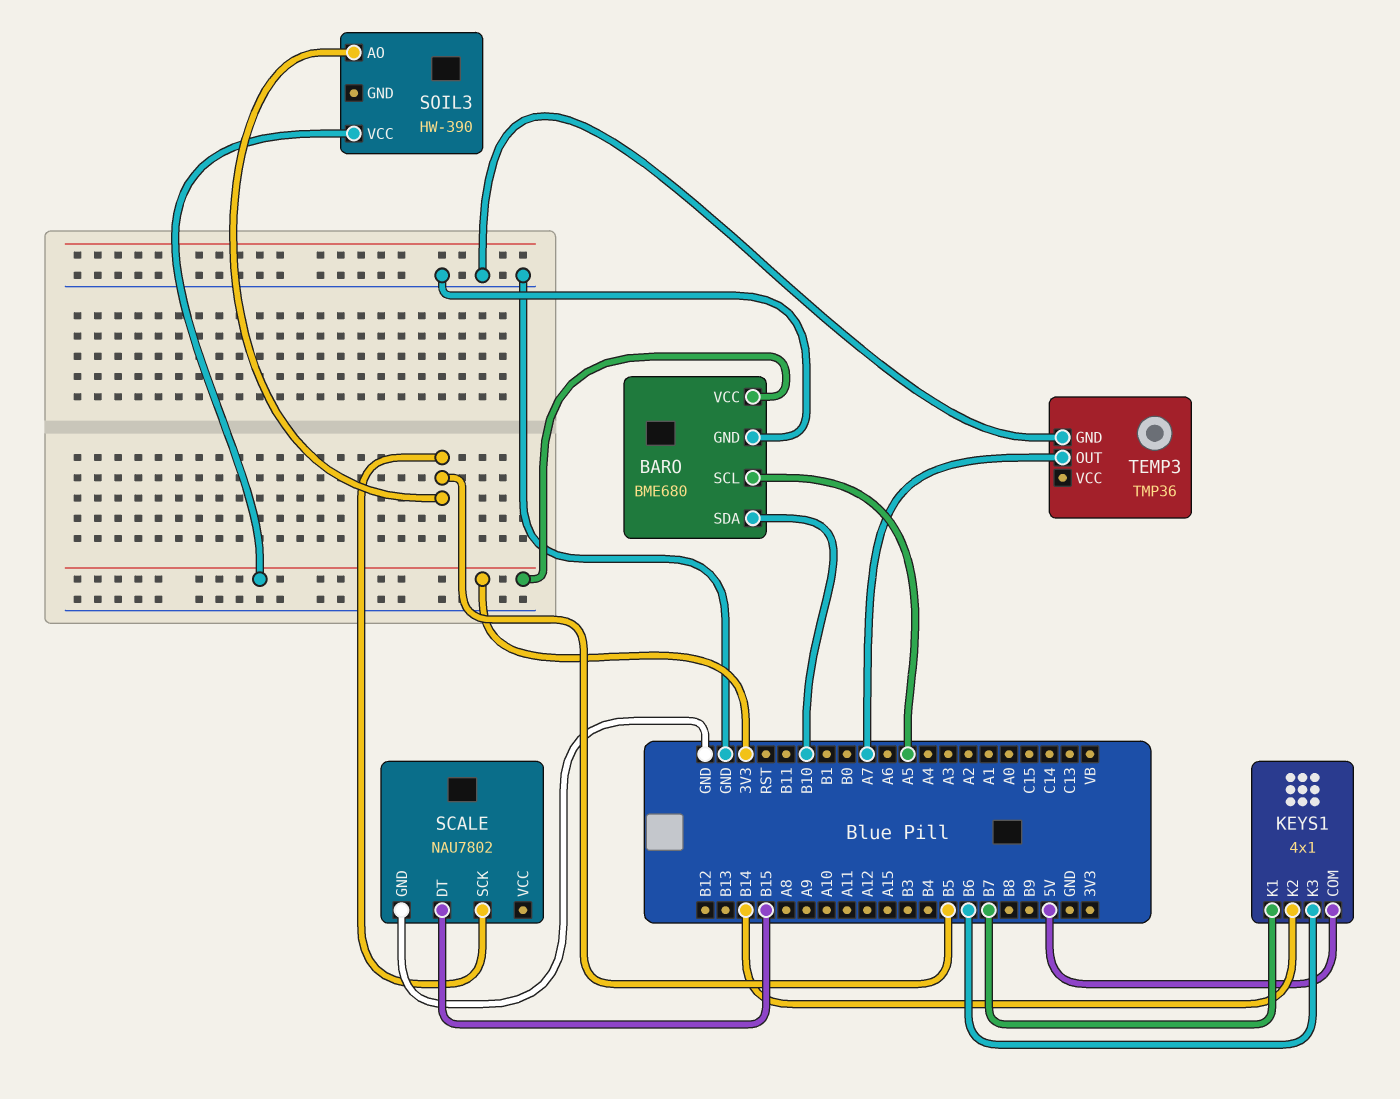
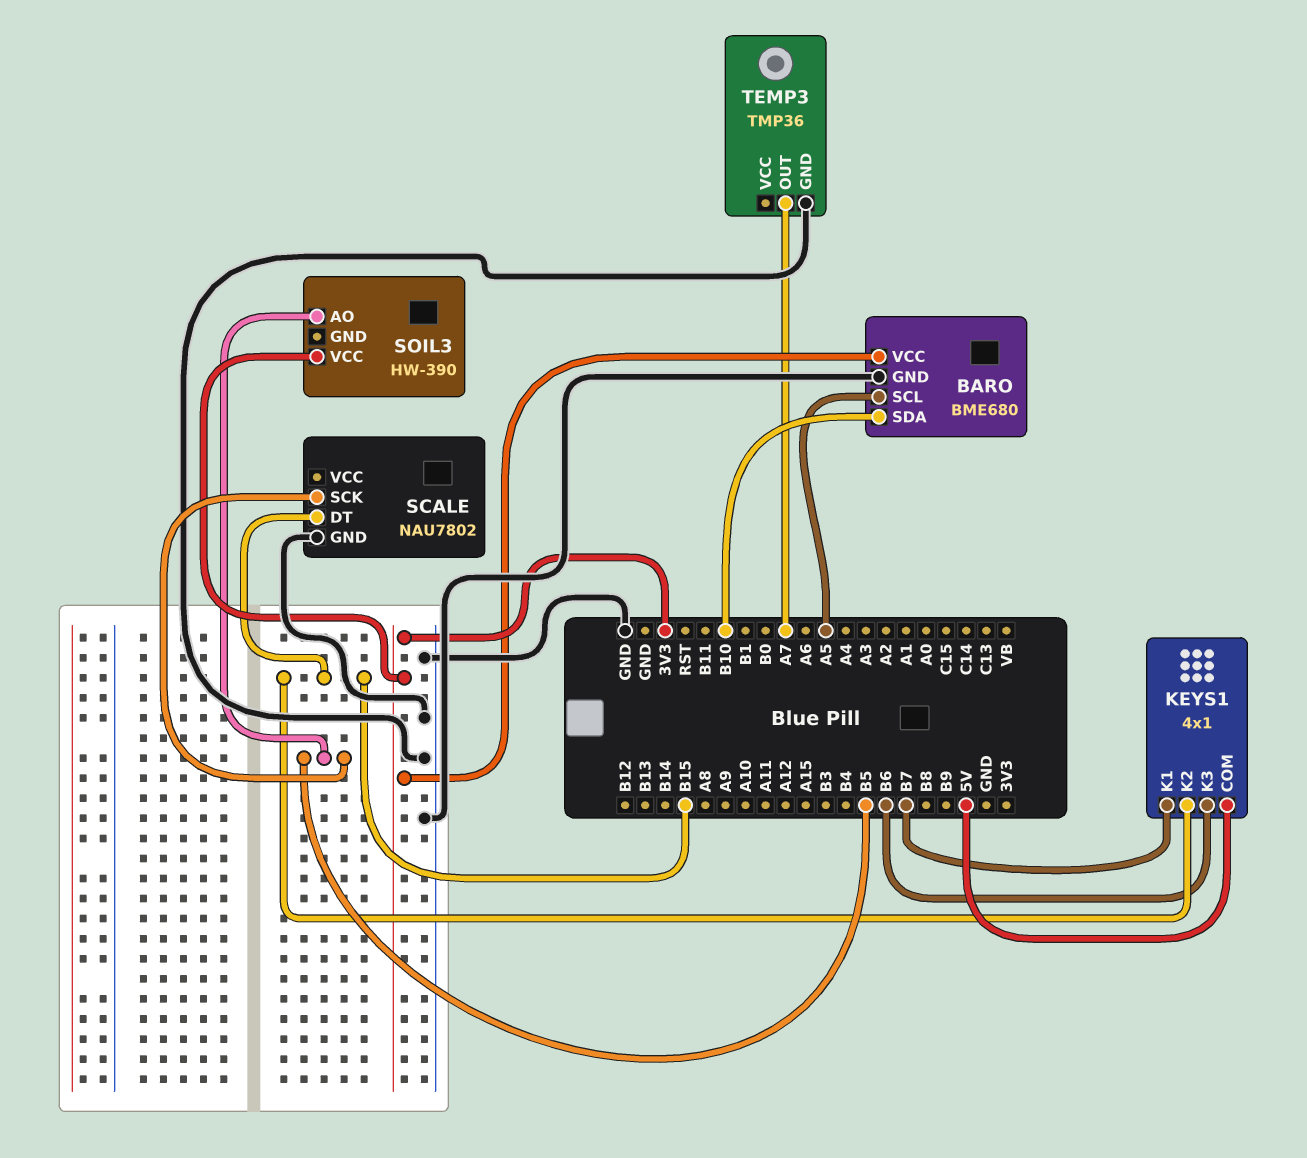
KEYS1 pin K2: B14 -> B15

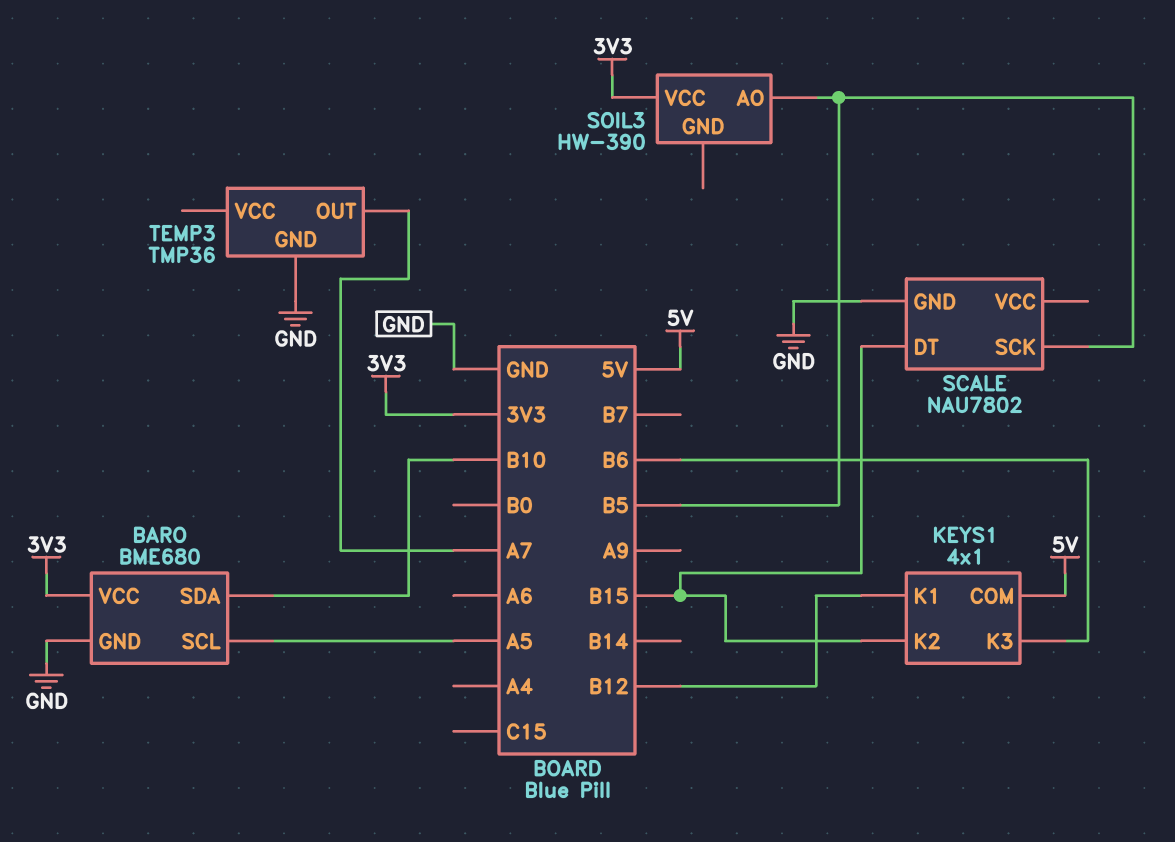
KEYS1 pin K1: B7 -> B12

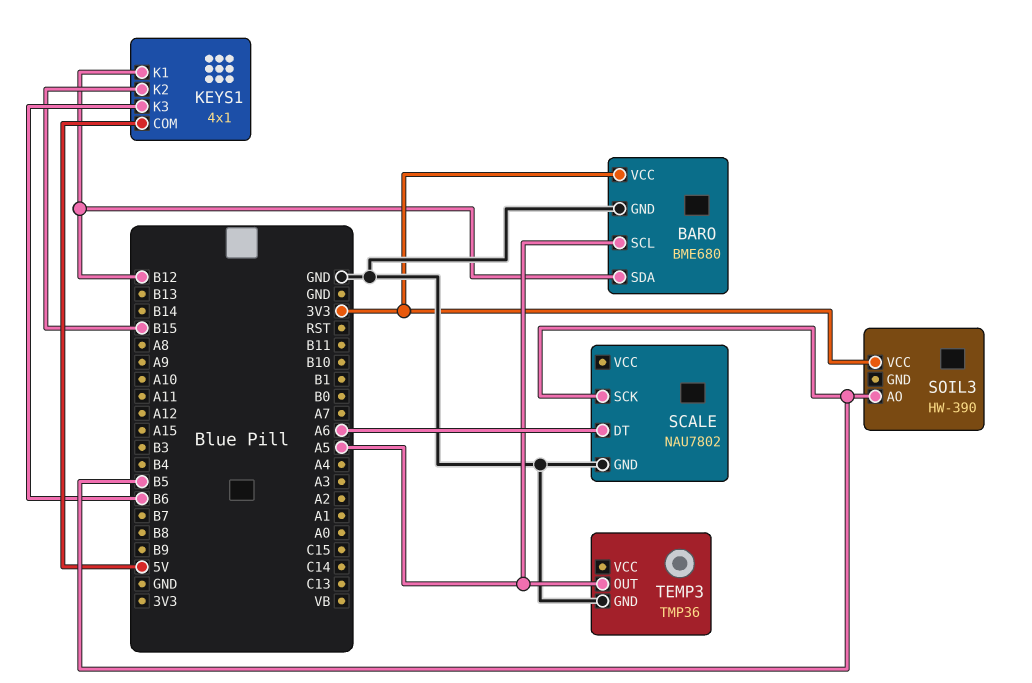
BARO pin SDA: B10 -> B12
SCALE pin DT: B15 -> A6
TEMP3 pin OUT: A7 -> A5

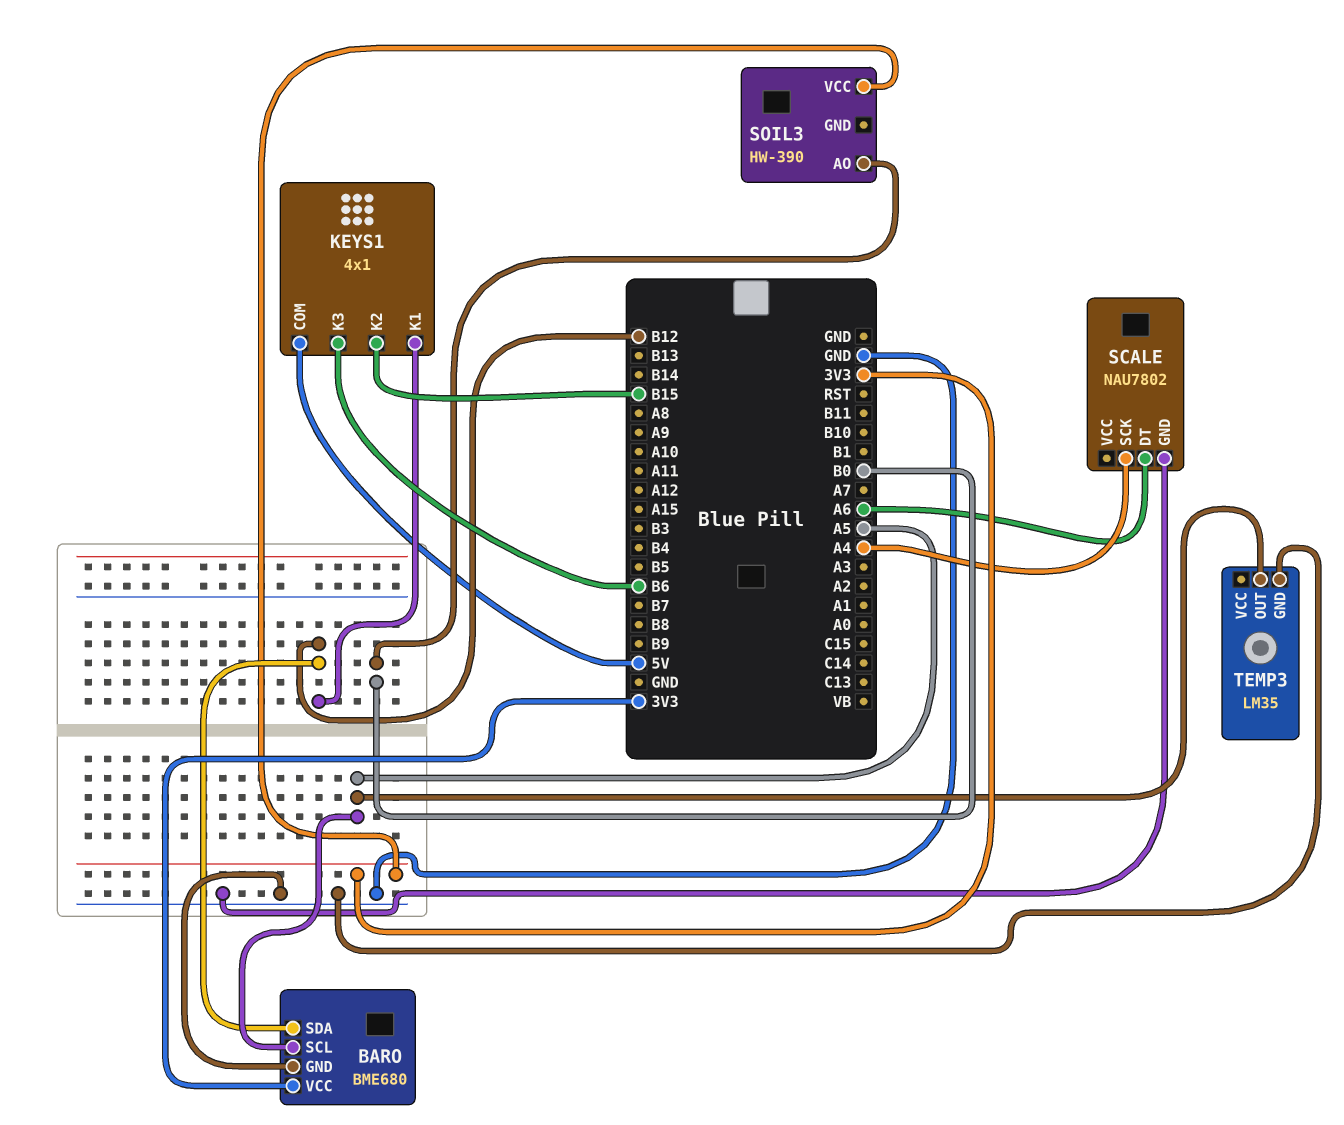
SCALE pin SCK: B5 -> A4
SOIL3 pin AO: B5 -> B0
TEMP3: TMP36 -> LM35

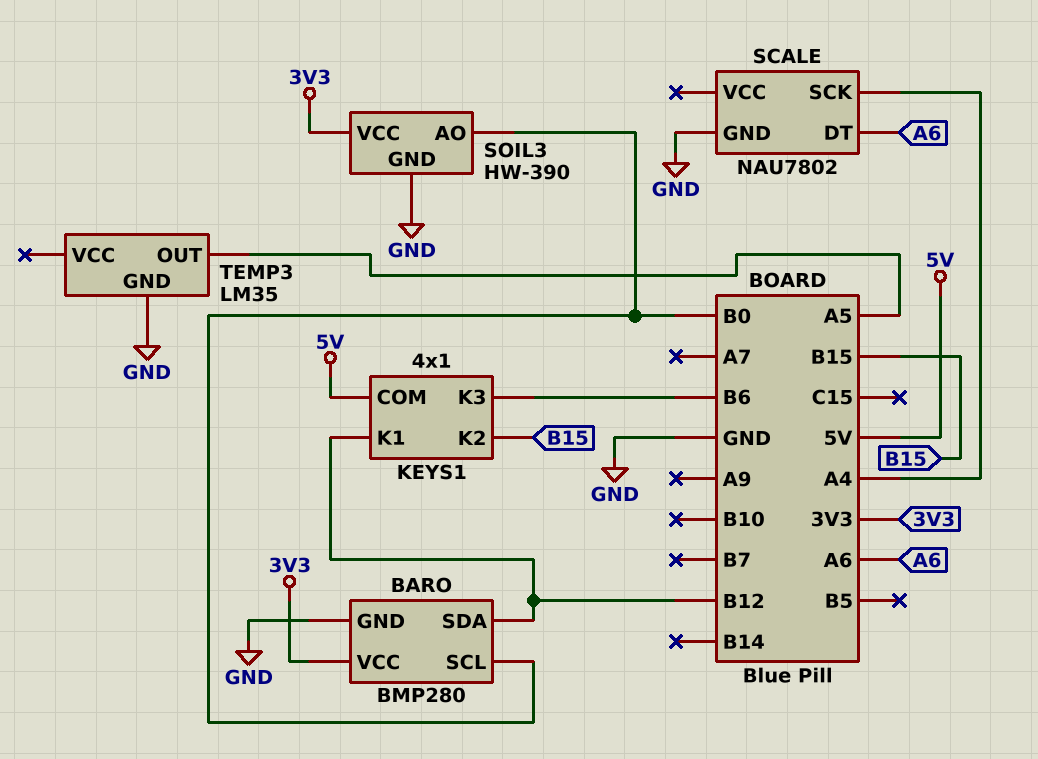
BARO: BME680 -> BMP280
BARO pin SCL: A5 -> B0
SOIL3 pin GND: none -> GND

